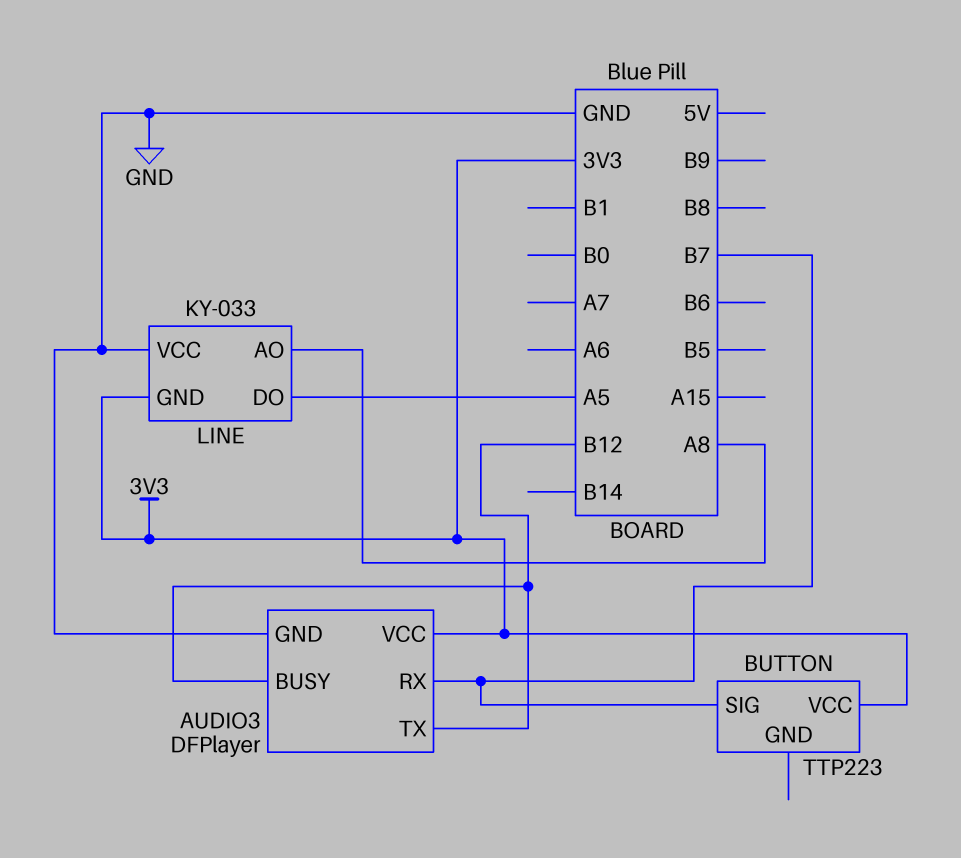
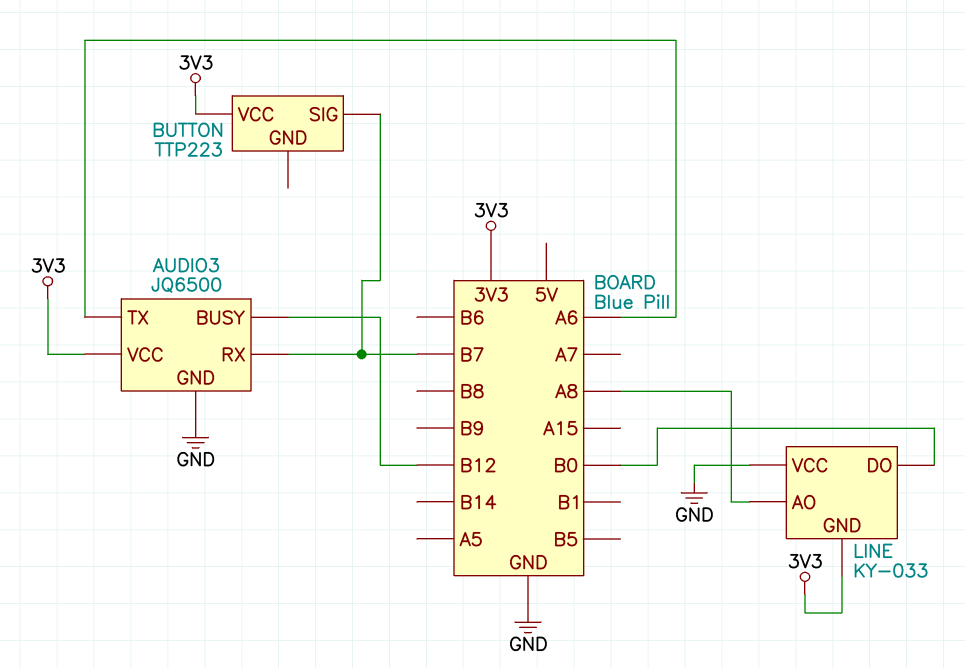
AUDIO3: DFPlayer -> JQ6500
AUDIO3 pin TX: B12 -> A6
LINE pin DO: A5 -> B0

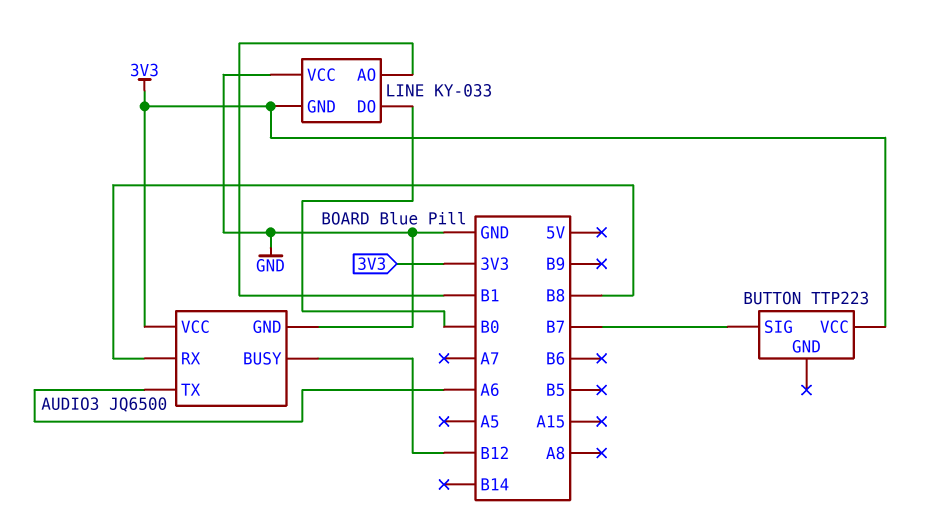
AUDIO3 pin RX: B7 -> B8
LINE pin AO: A8 -> B1

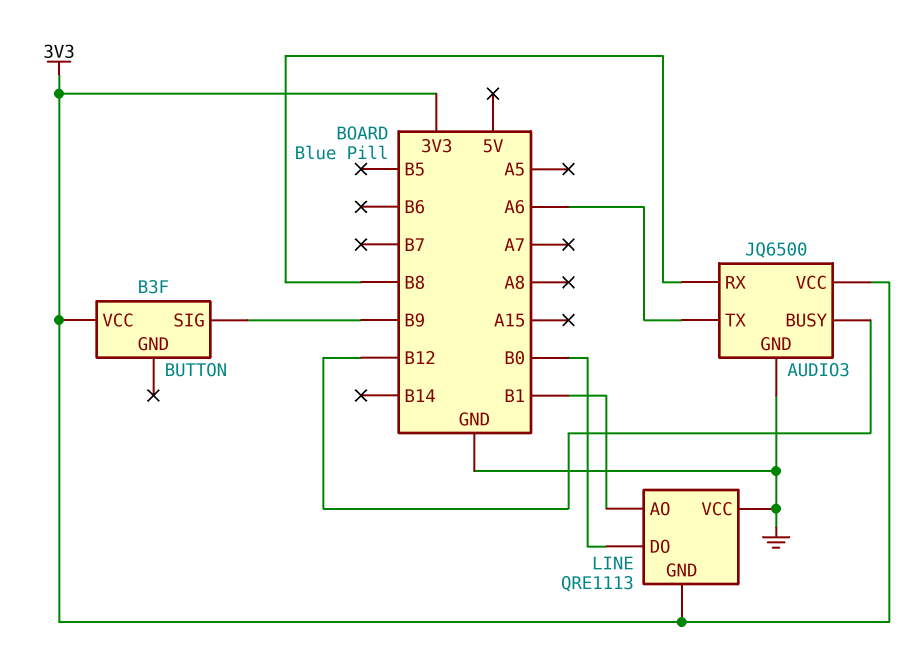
BUTTON: TTP223 -> B3F
BUTTON pin SIG: B7 -> B9
LINE: KY-033 -> QRE1113

